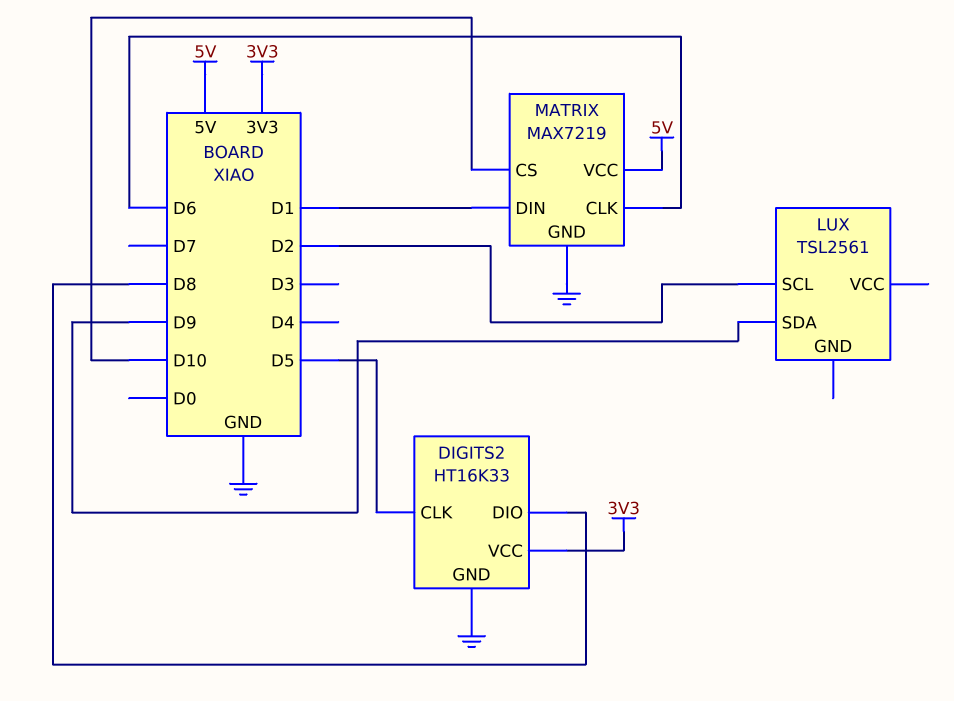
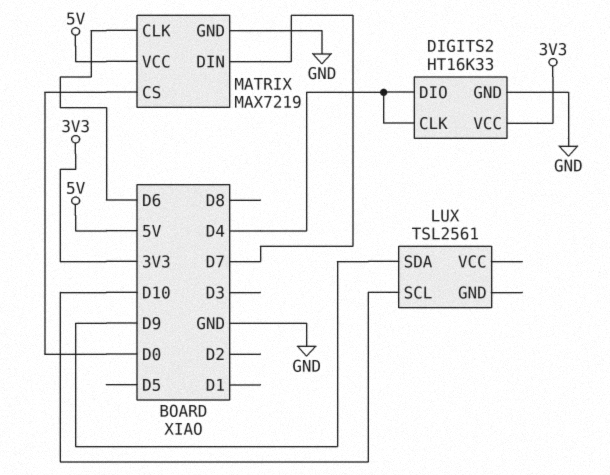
DIGITS2 pin CLK: D5 -> D4
DIGITS2 pin DIO: D8 -> D4
LUX pin SCL: D2 -> D10
MATRIX pin CS: D10 -> D0
MATRIX pin DIN: D1 -> D7

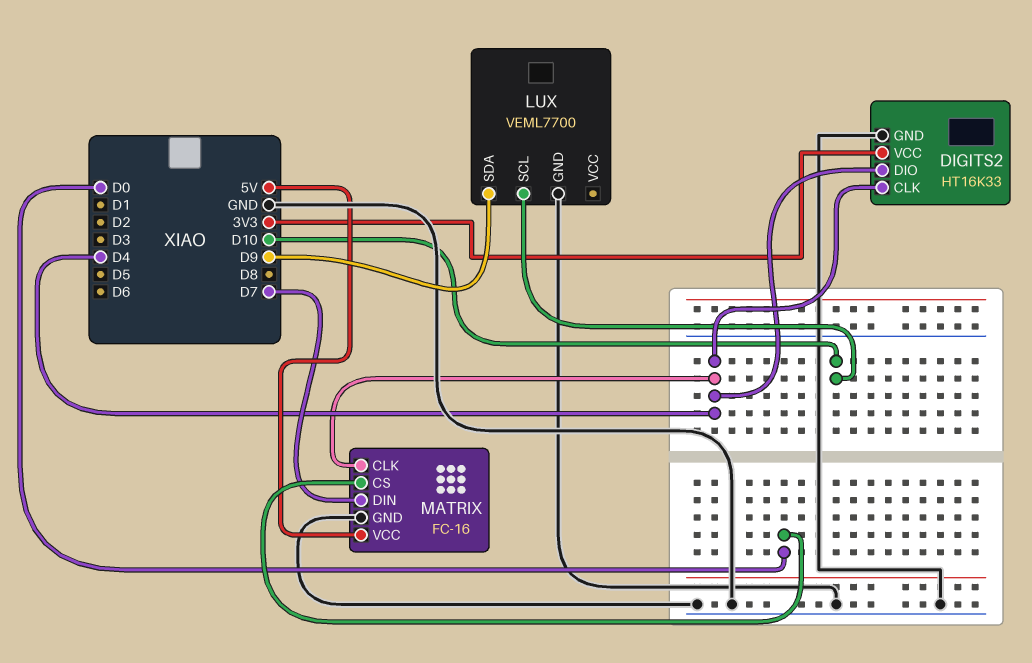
LUX: TSL2561 -> VEML7700
LUX pin GND: none -> GND
MATRIX: MAX7219 -> FC-16
MATRIX pin CLK: D6 -> D4

